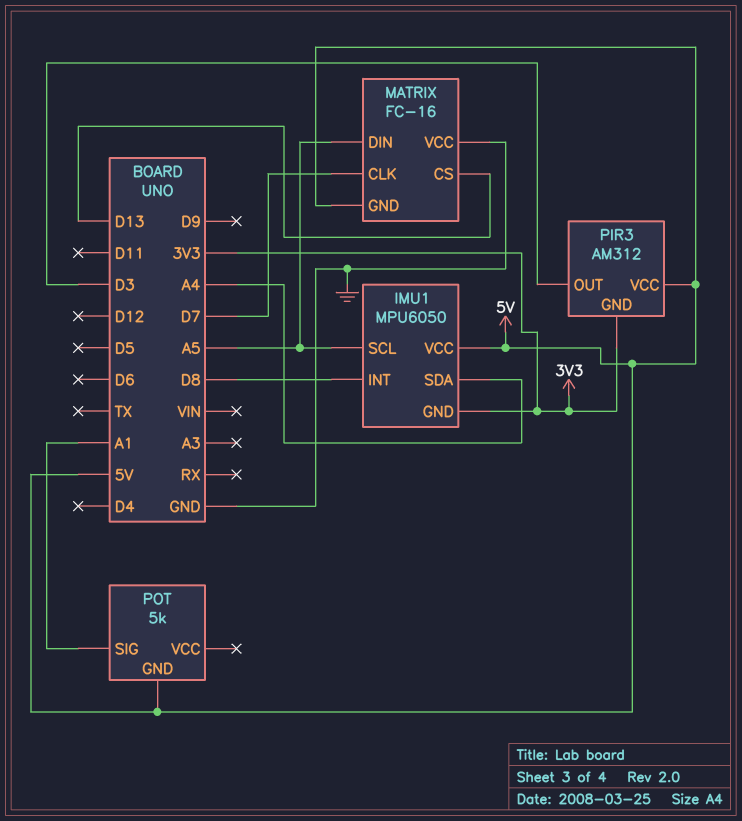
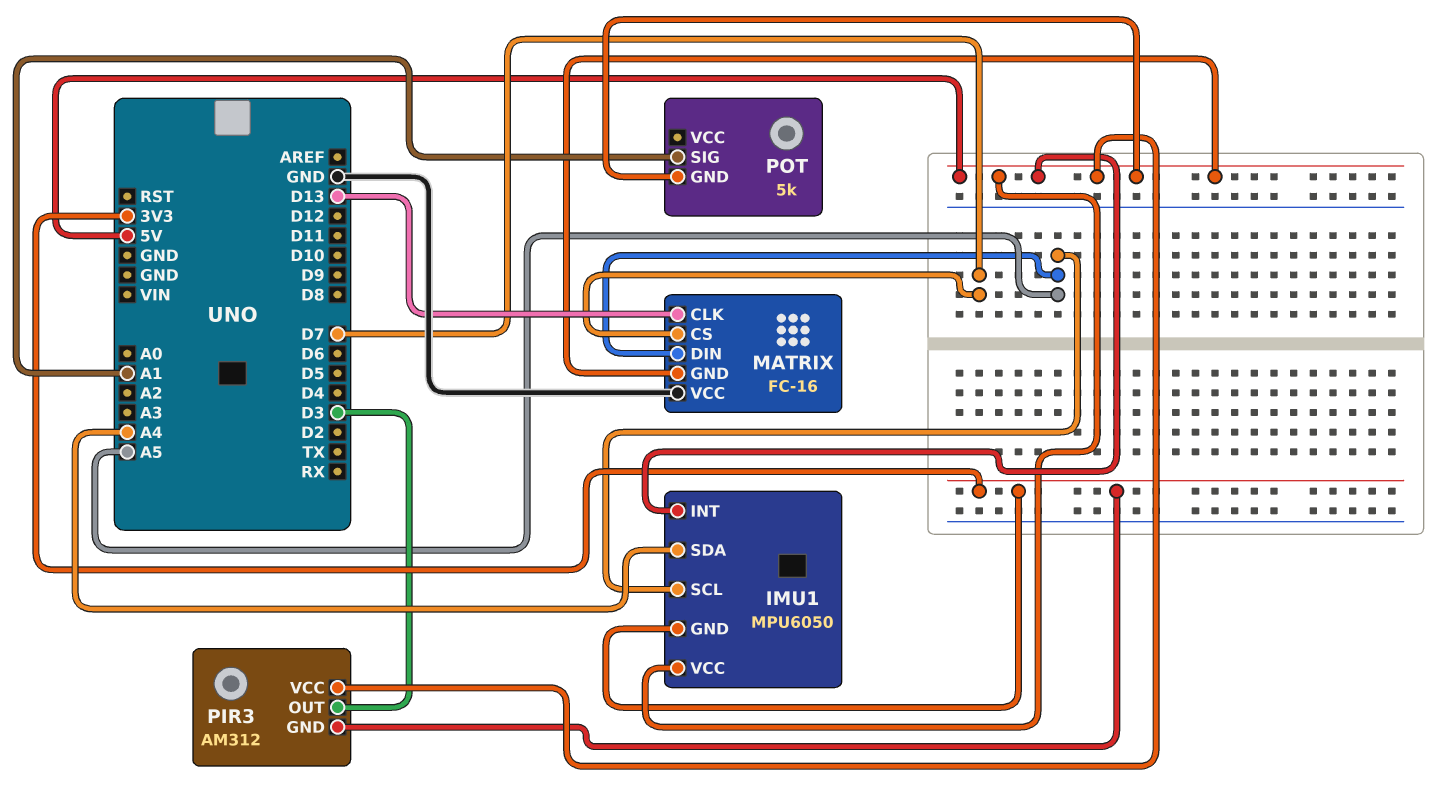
IMU1 pin INT: D8 -> 5V
MATRIX pin CLK: D7 -> D13
MATRIX pin CS: D13 -> D7

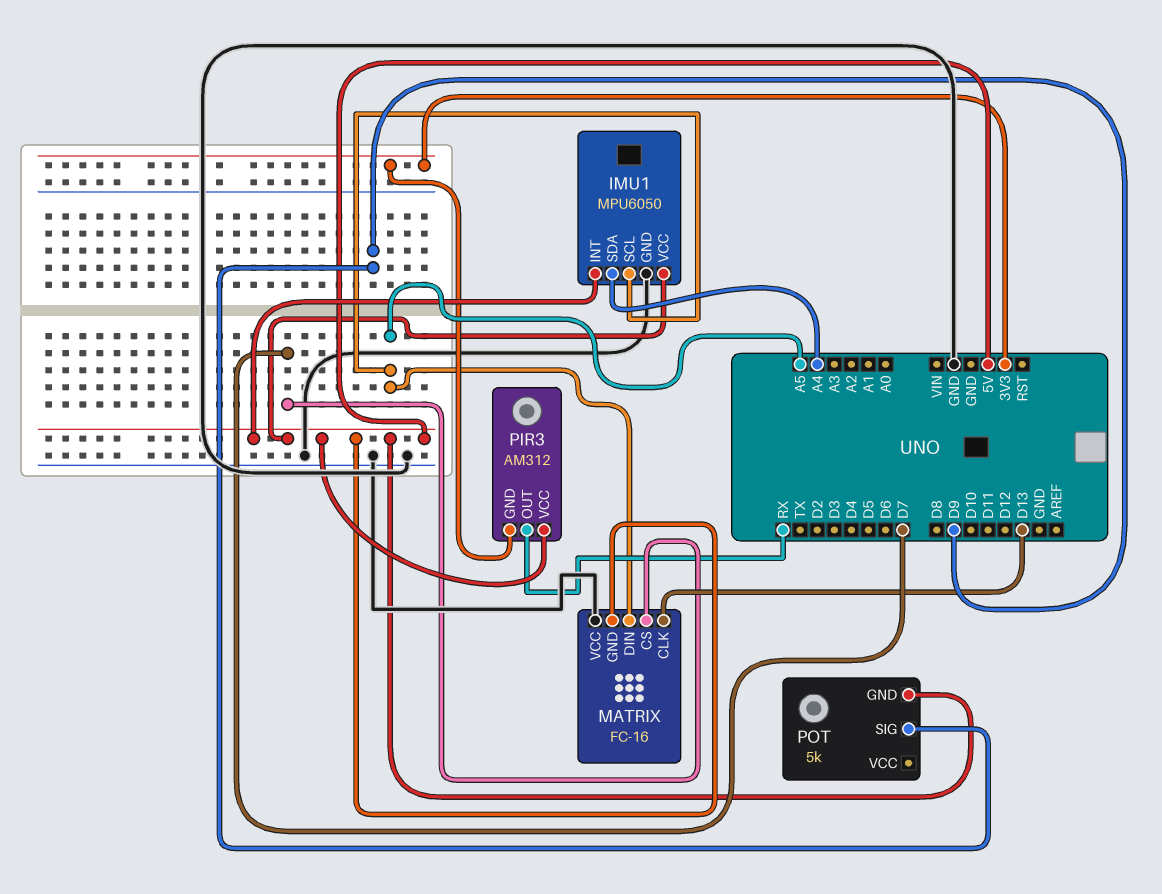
IMU1 pin GND: 3V3 -> GND
PIR3 pin OUT: D3 -> RX
POT pin SIG: A1 -> D9

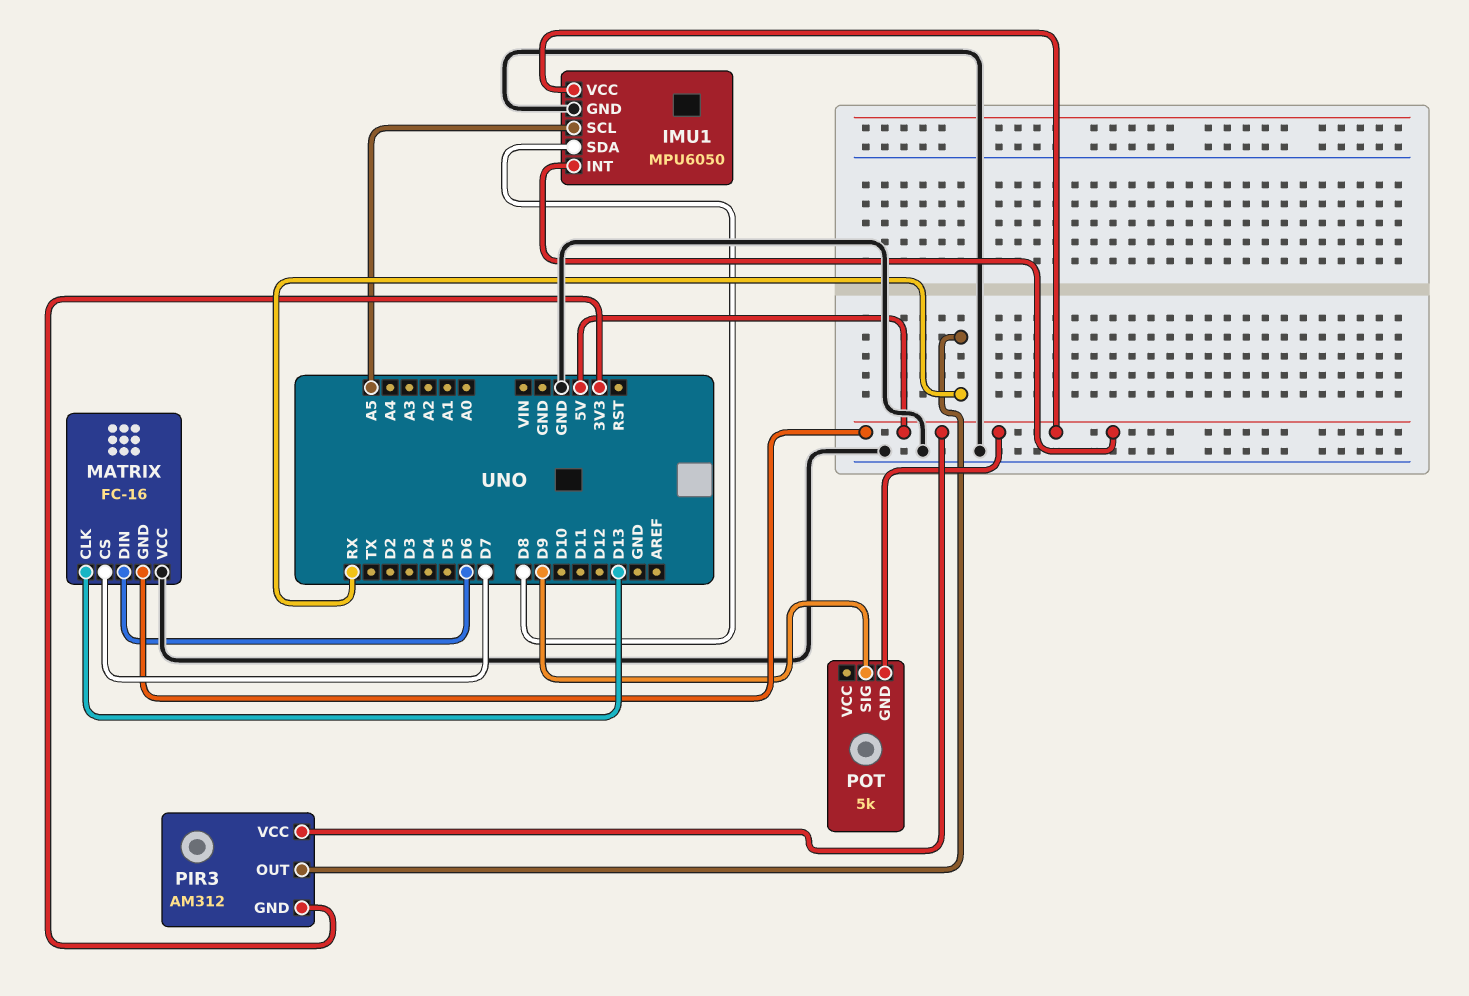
IMU1 pin SDA: A4 -> D8
MATRIX pin DIN: A5 -> D6

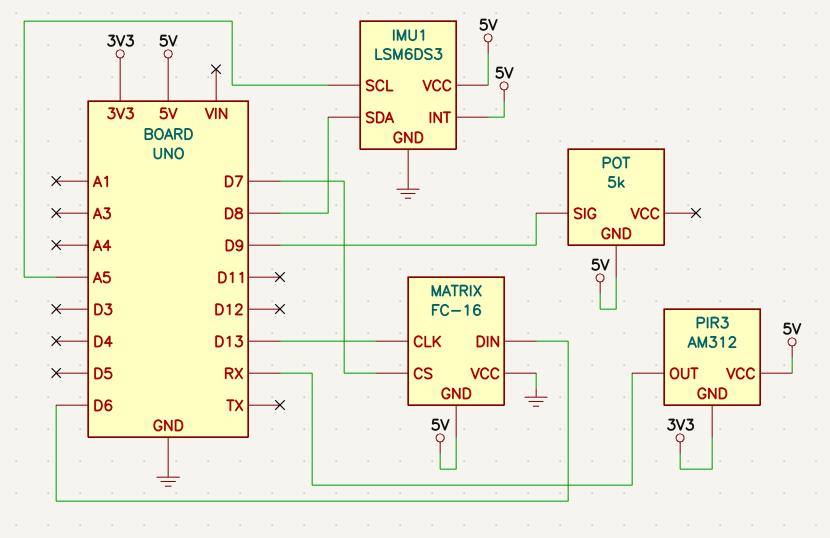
IMU1: MPU6050 -> LSM6DS3

